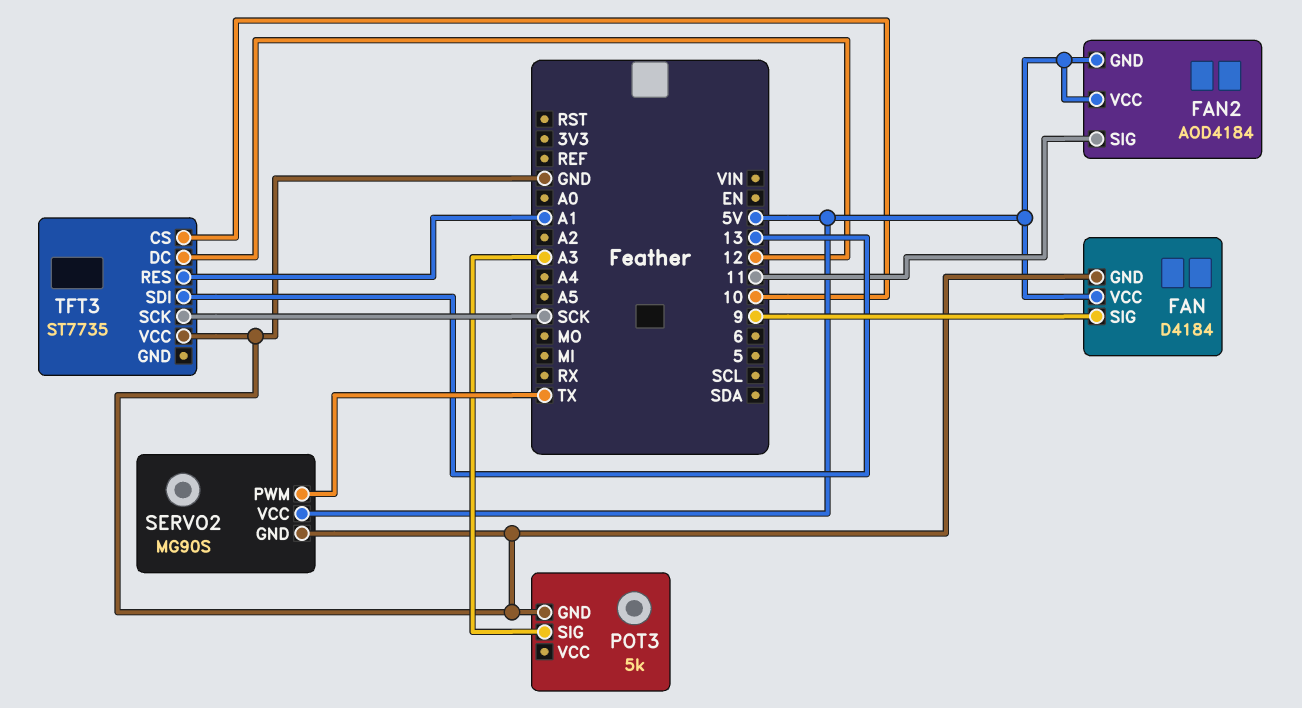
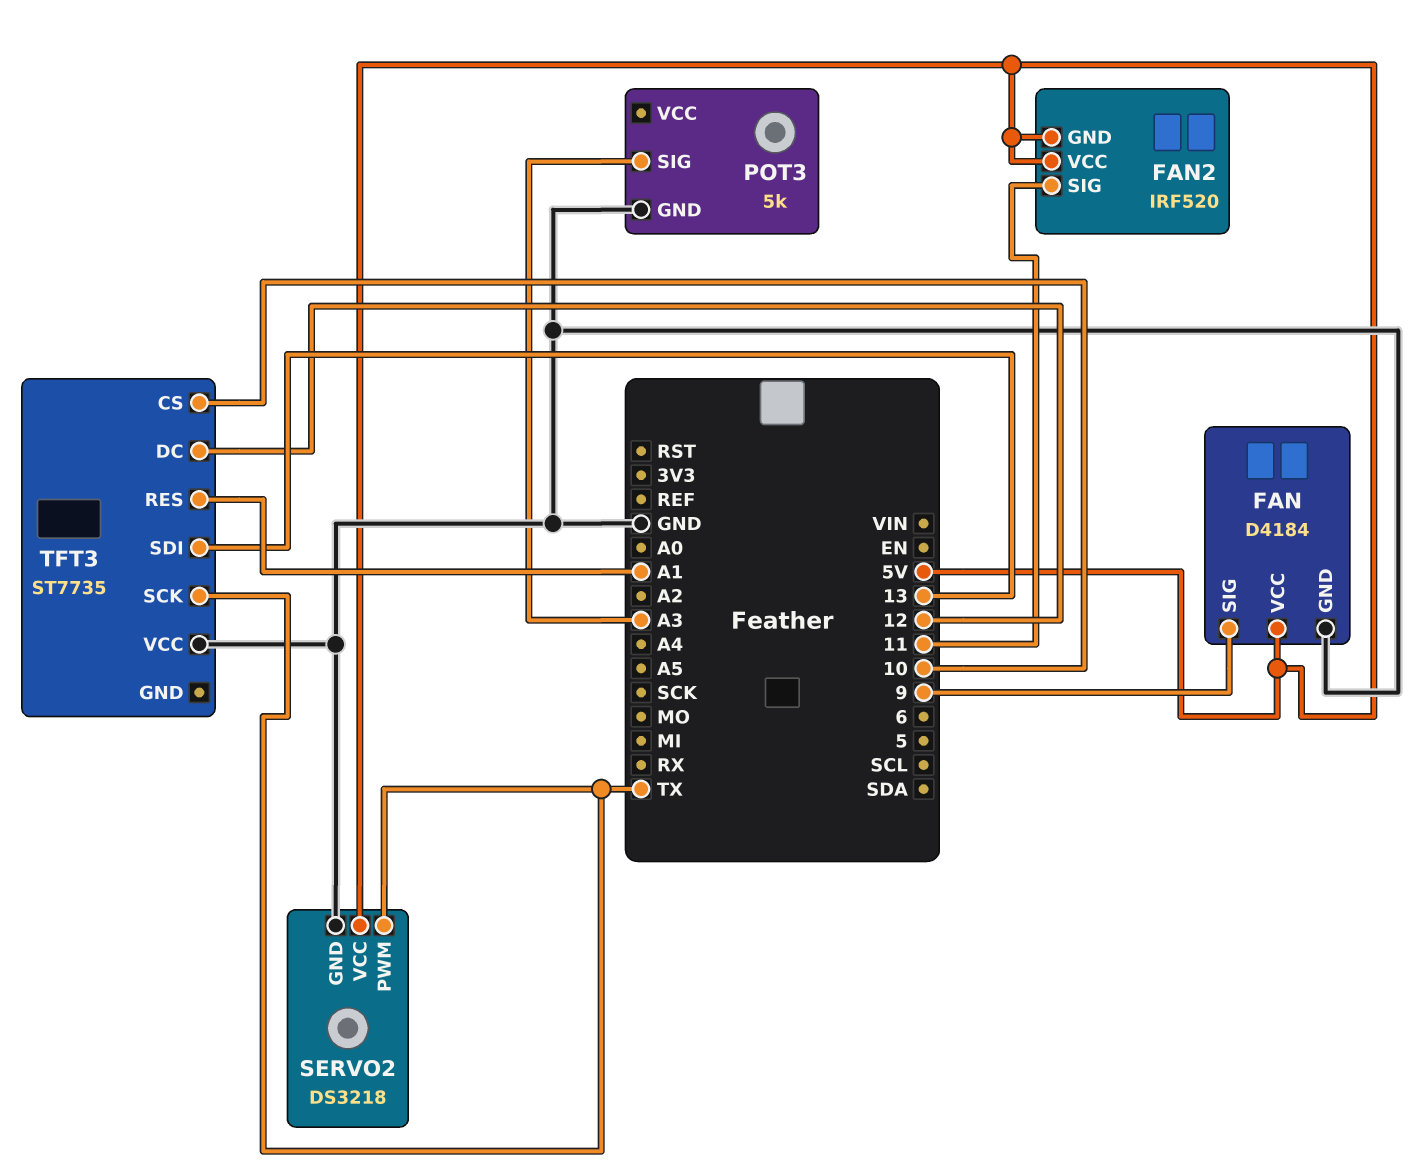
FAN2: AOD4184 -> IRF520
SERVO2: MG90S -> DS3218
TFT3 pin SCK: SCK -> TX

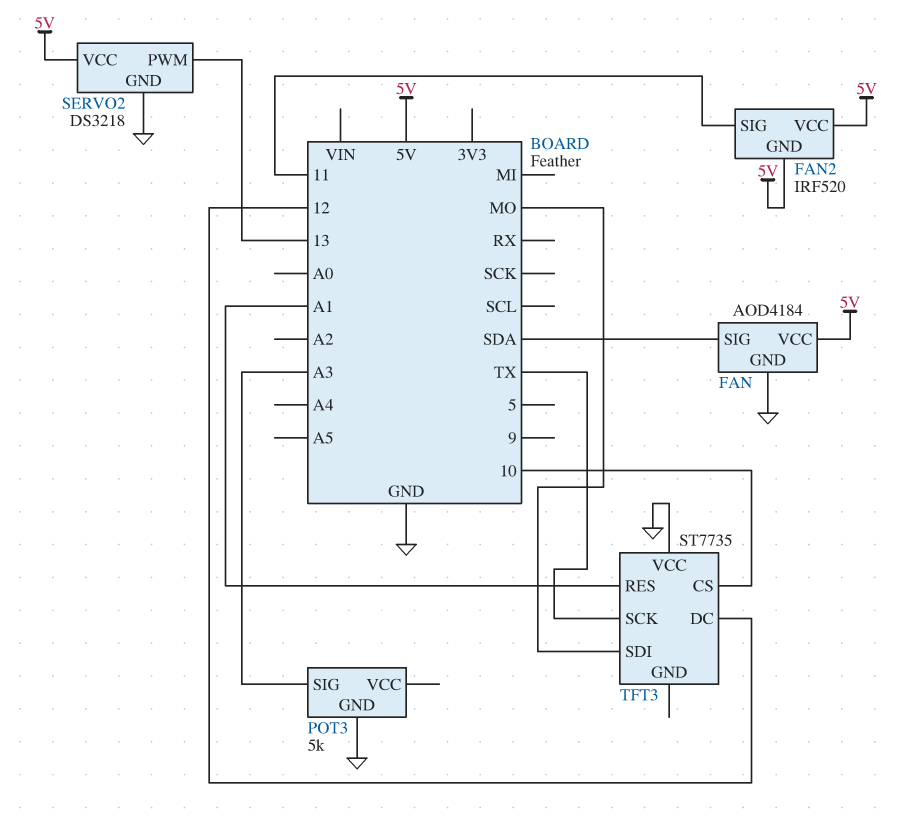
FAN: D4184 -> AOD4184
FAN pin SIG: 9 -> SDA
SERVO2 pin PWM: TX -> 13
TFT3 pin SDI: 13 -> MO

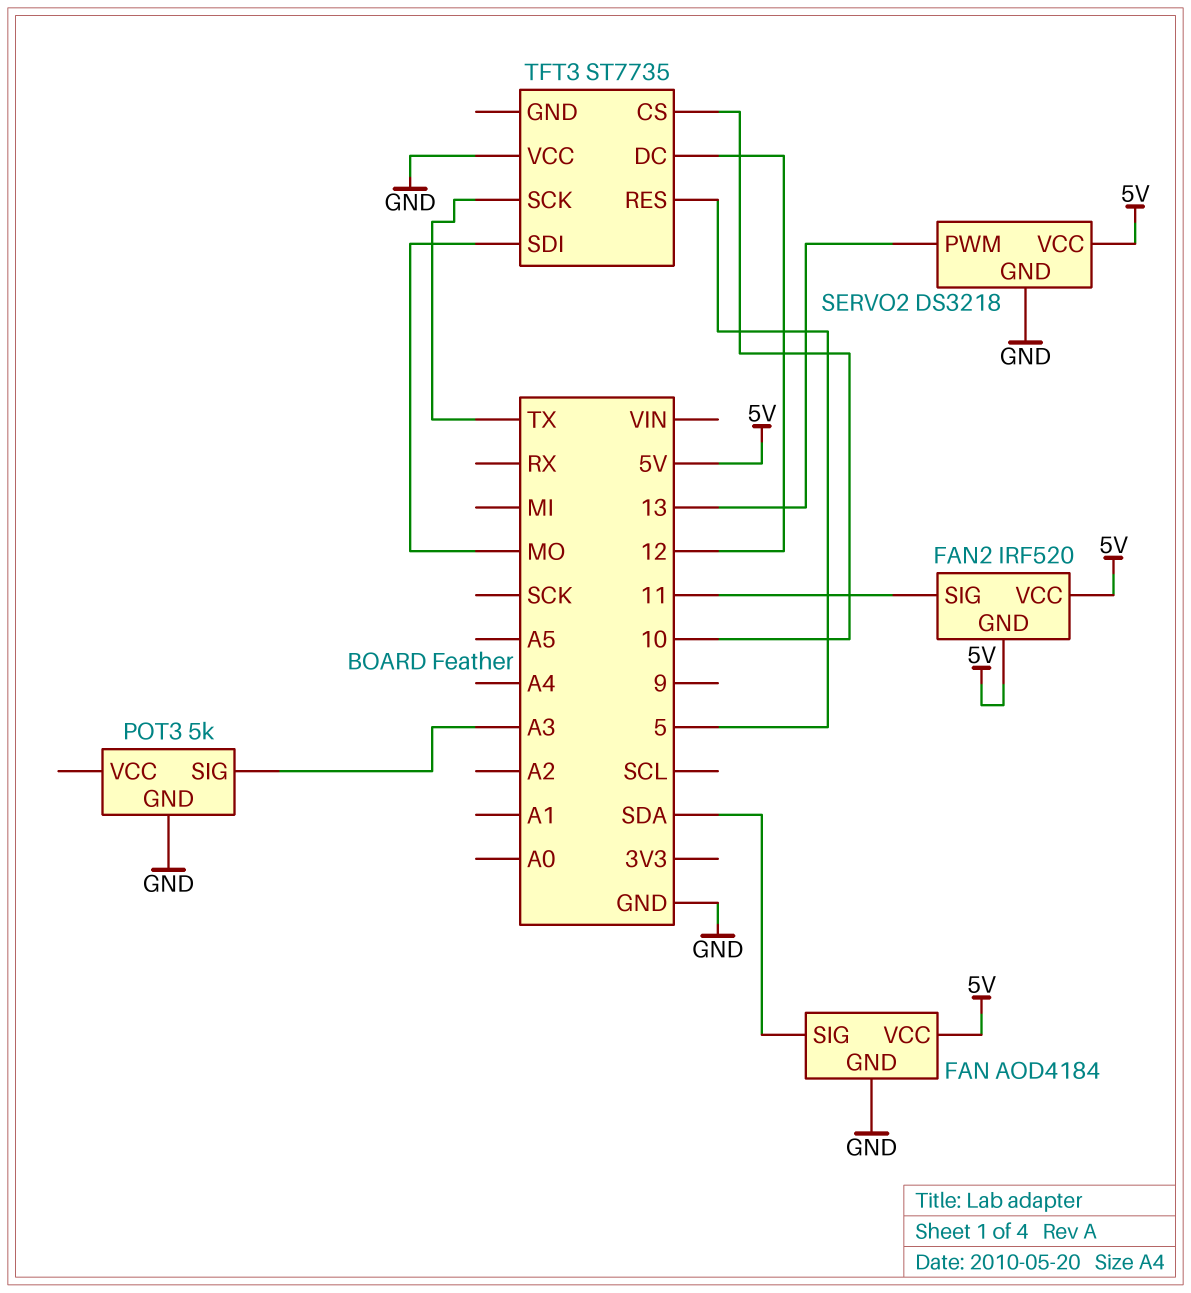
TFT3 pin RES: A1 -> 5

